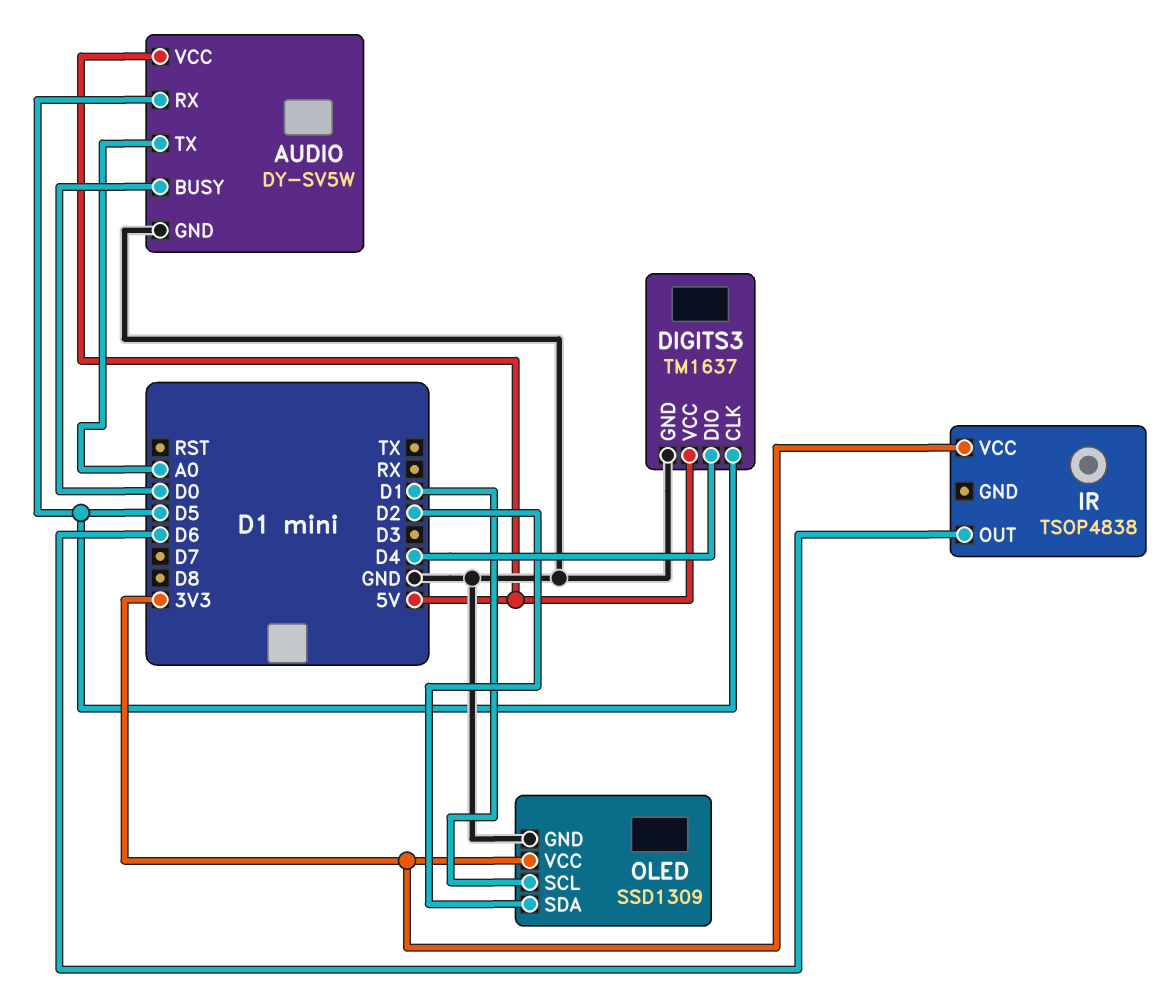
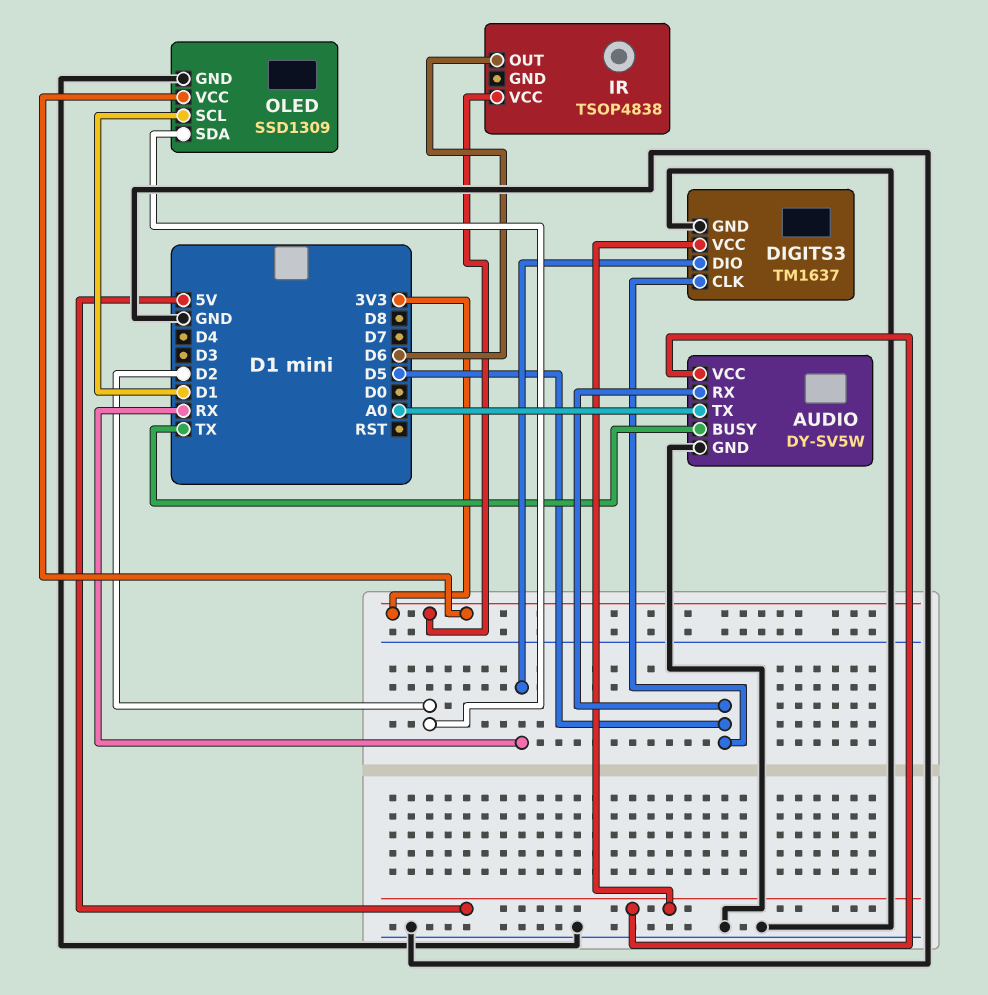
AUDIO pin BUSY: D0 -> TX
DIGITS3 pin DIO: D4 -> RX

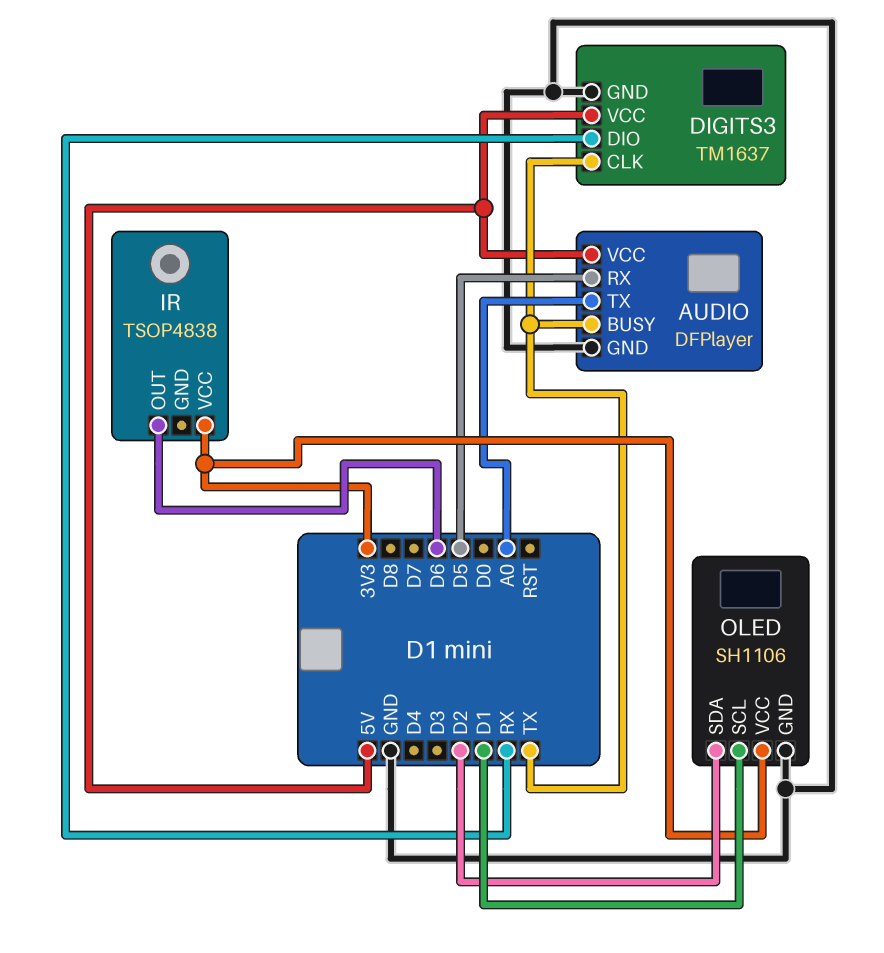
AUDIO: DY-SV5W -> DFPlayer
DIGITS3 pin CLK: D5 -> TX
OLED: SSD1309 -> SH1106

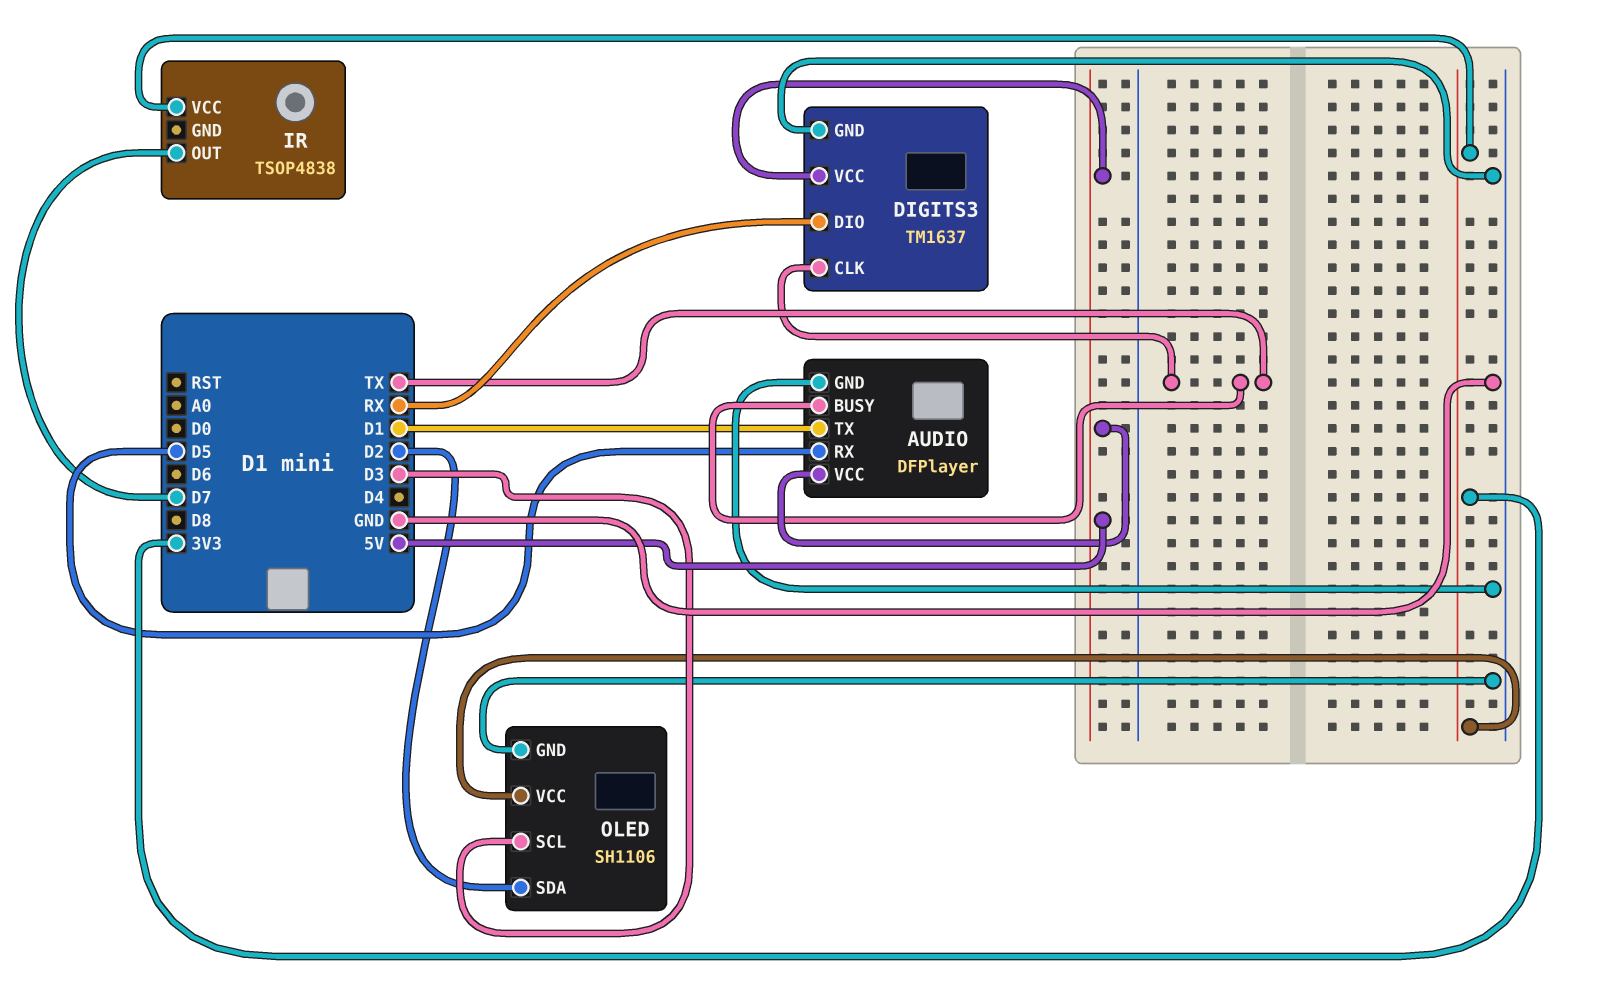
AUDIO pin TX: A0 -> D1
IR pin OUT: D6 -> D7
OLED pin SCL: D1 -> D3

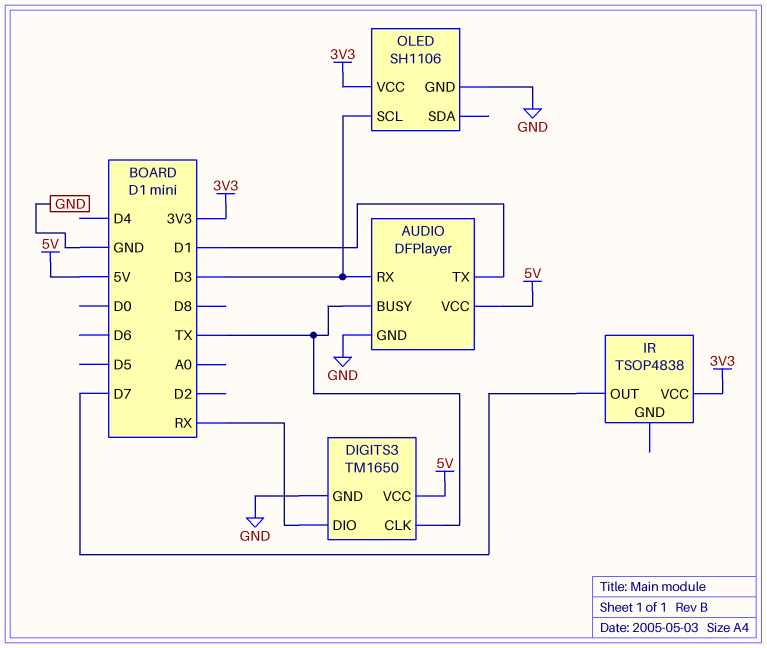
AUDIO pin RX: D5 -> D3
DIGITS3: TM1637 -> TM1650
OLED pin SDA: D2 -> none

